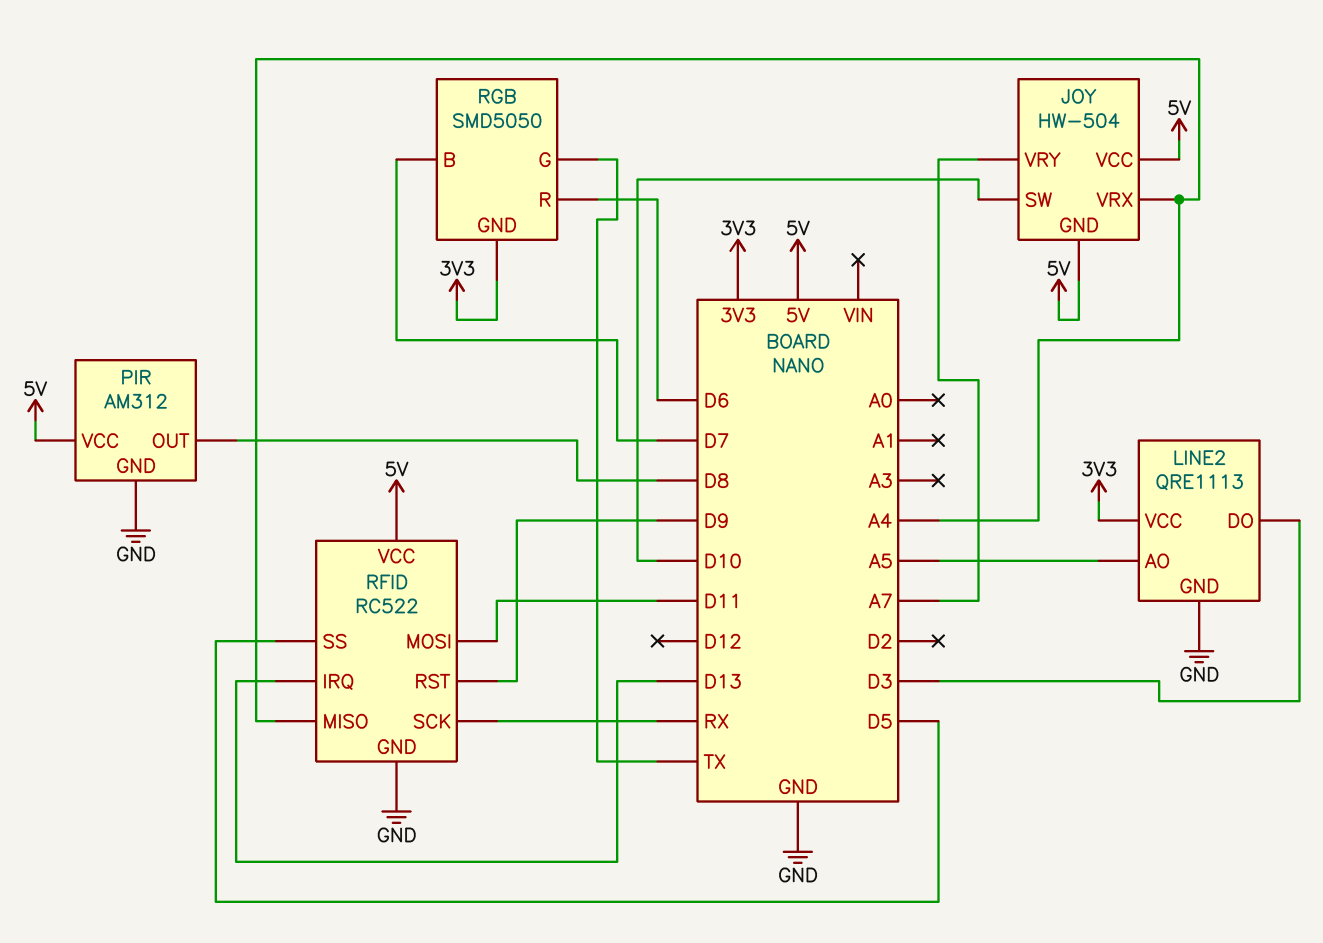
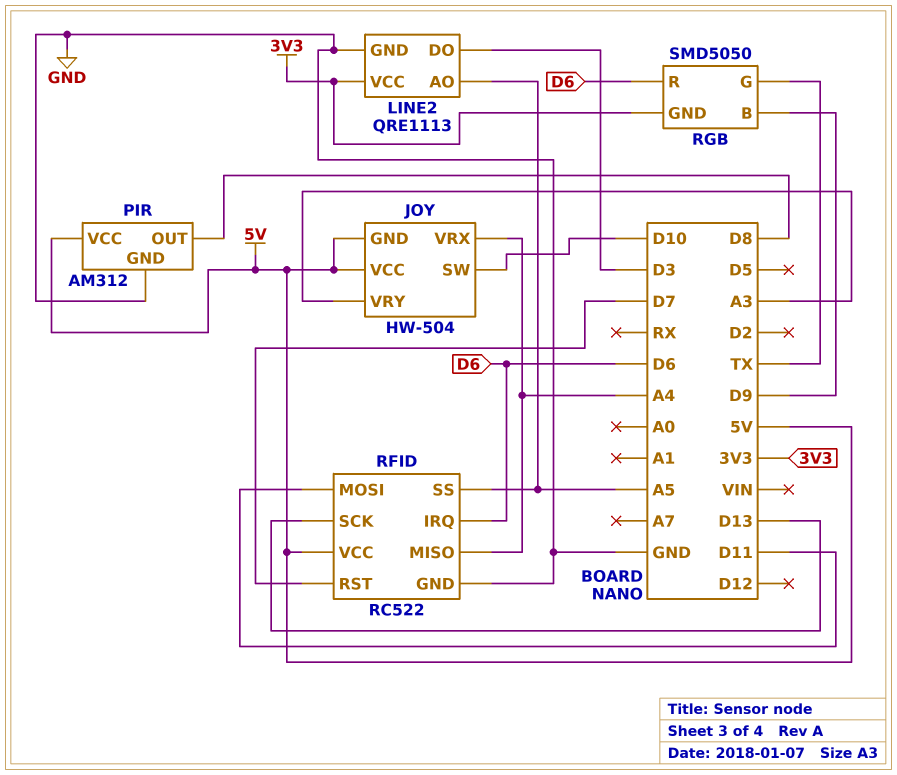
JOY pin VRY: A7 -> A3
RFID pin IRQ: D13 -> D6
RFID pin RST: D9 -> D7
RFID pin SCK: RX -> D13
RFID pin SS: D5 -> A5
RGB pin B: D7 -> D9

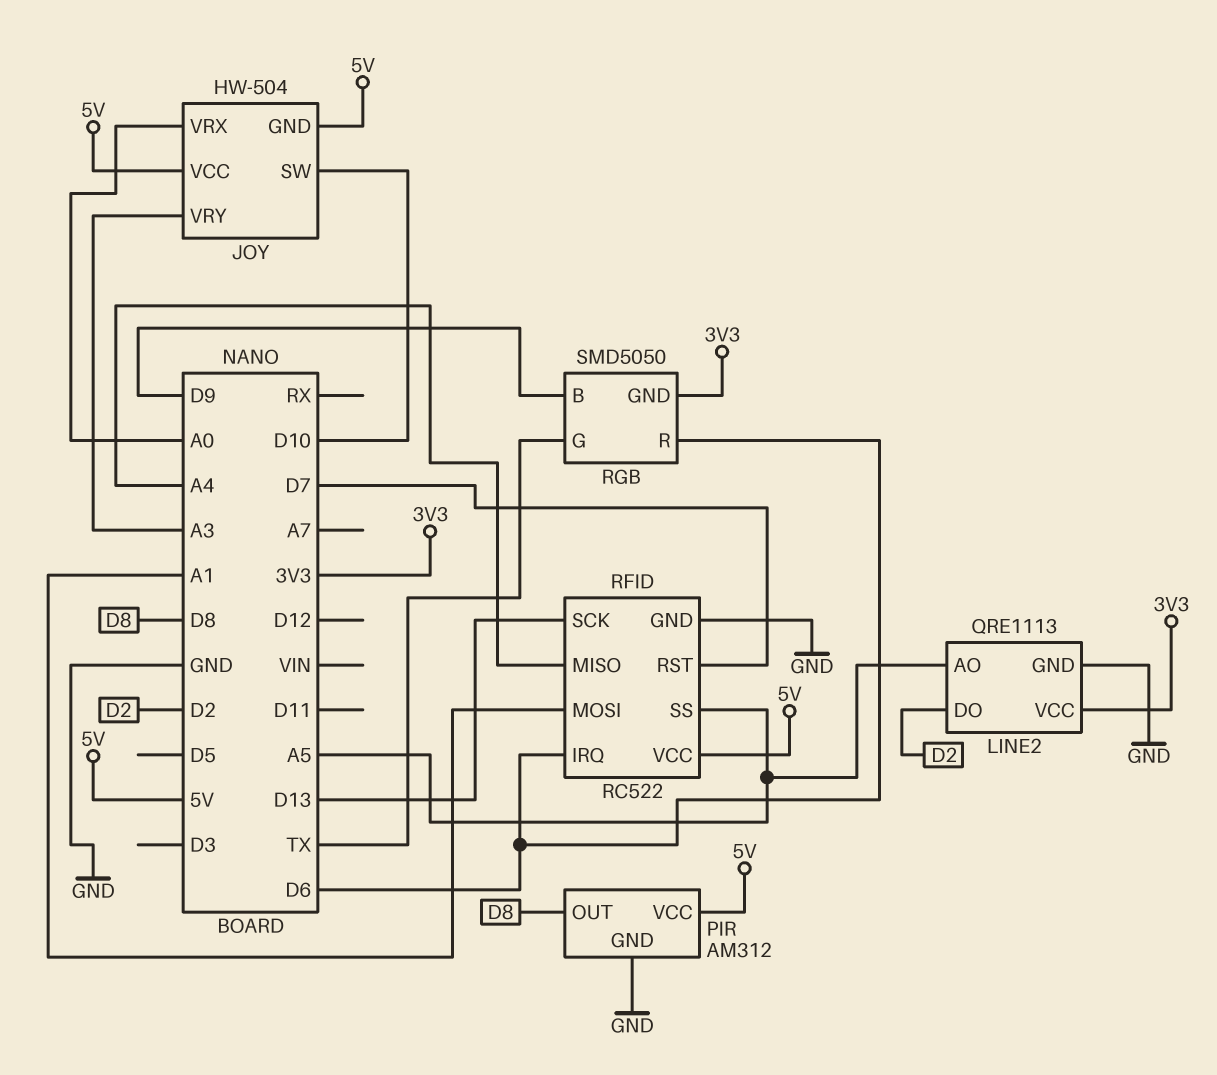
JOY pin VRX: A4 -> A0
LINE2 pin DO: D3 -> D2
RFID pin MOSI: D11 -> A1

